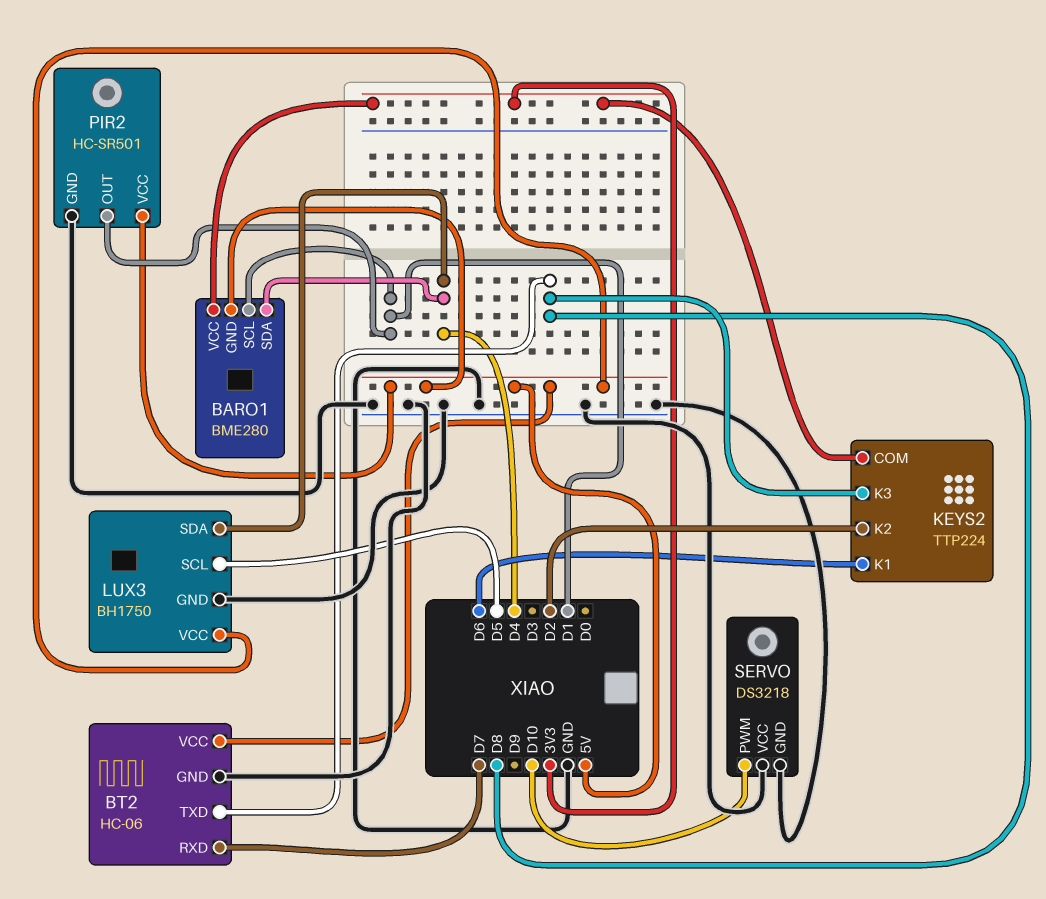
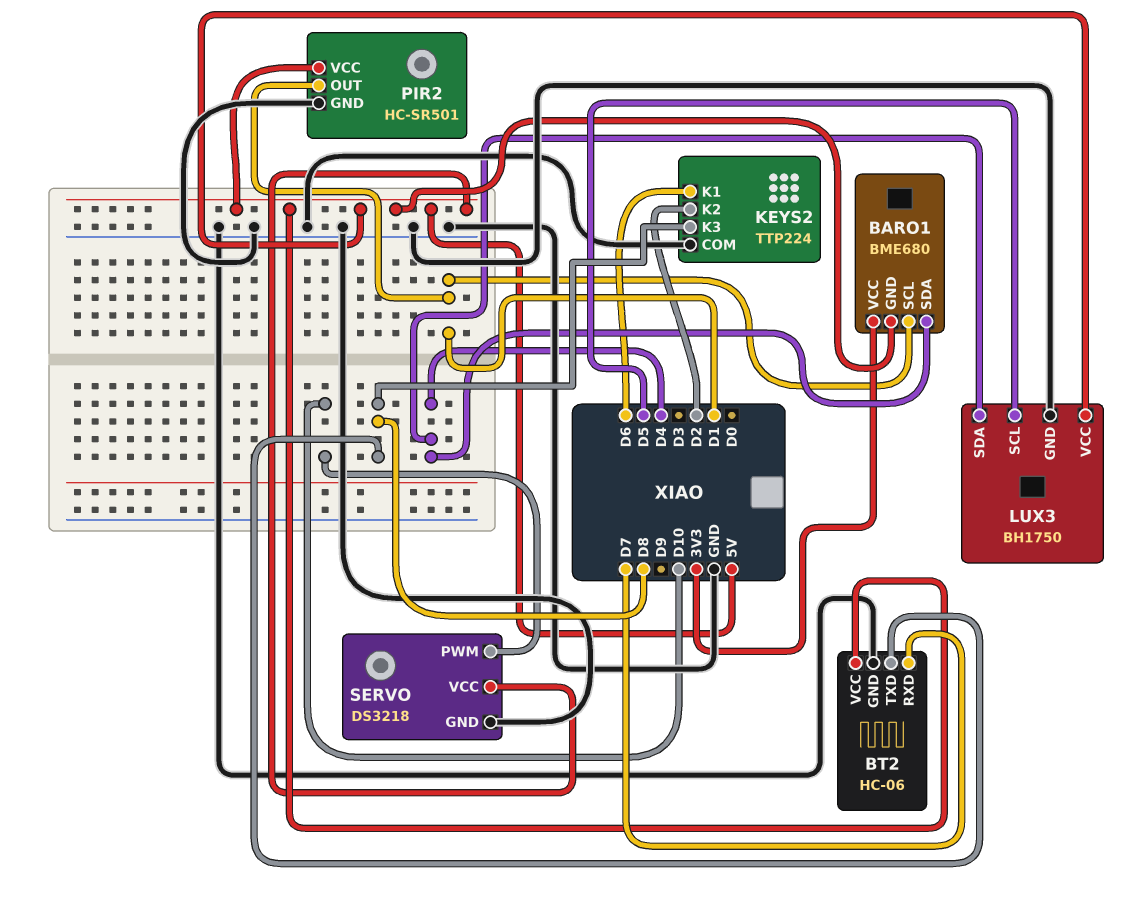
BARO1: BME280 -> BME680
KEYS2 pin COM: 3V3 -> GND
SERVO pin VCC: GND -> 5V

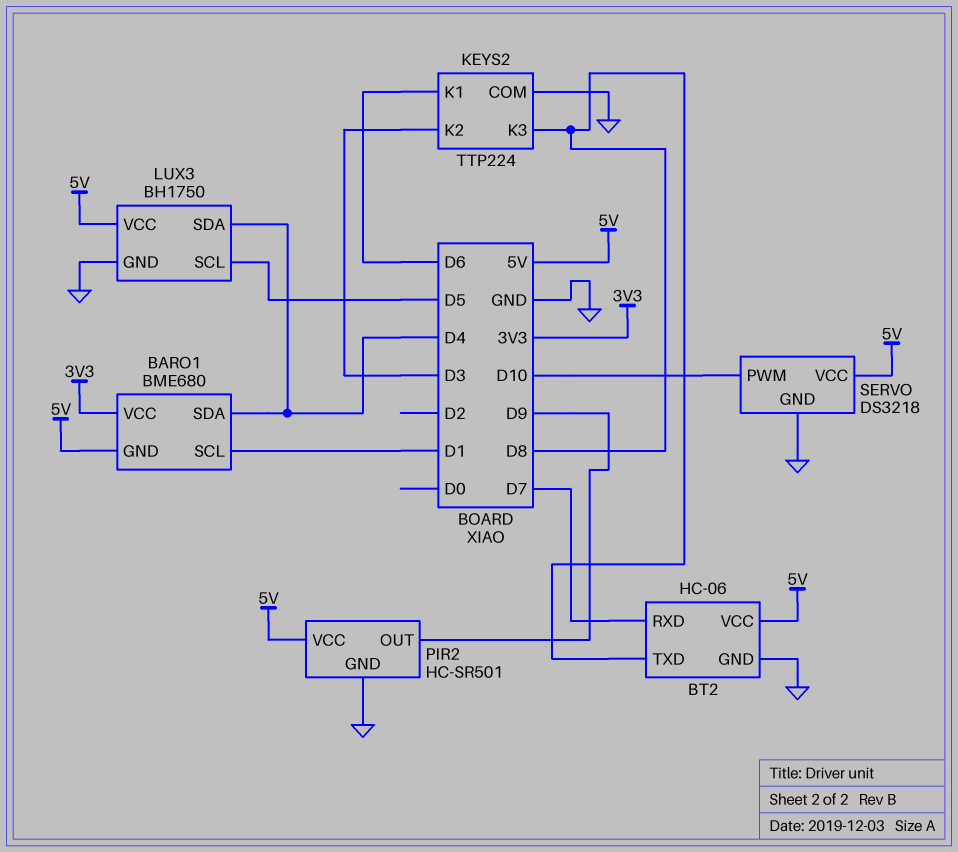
KEYS2 pin K2: D2 -> D3
PIR2 pin OUT: D1 -> D9

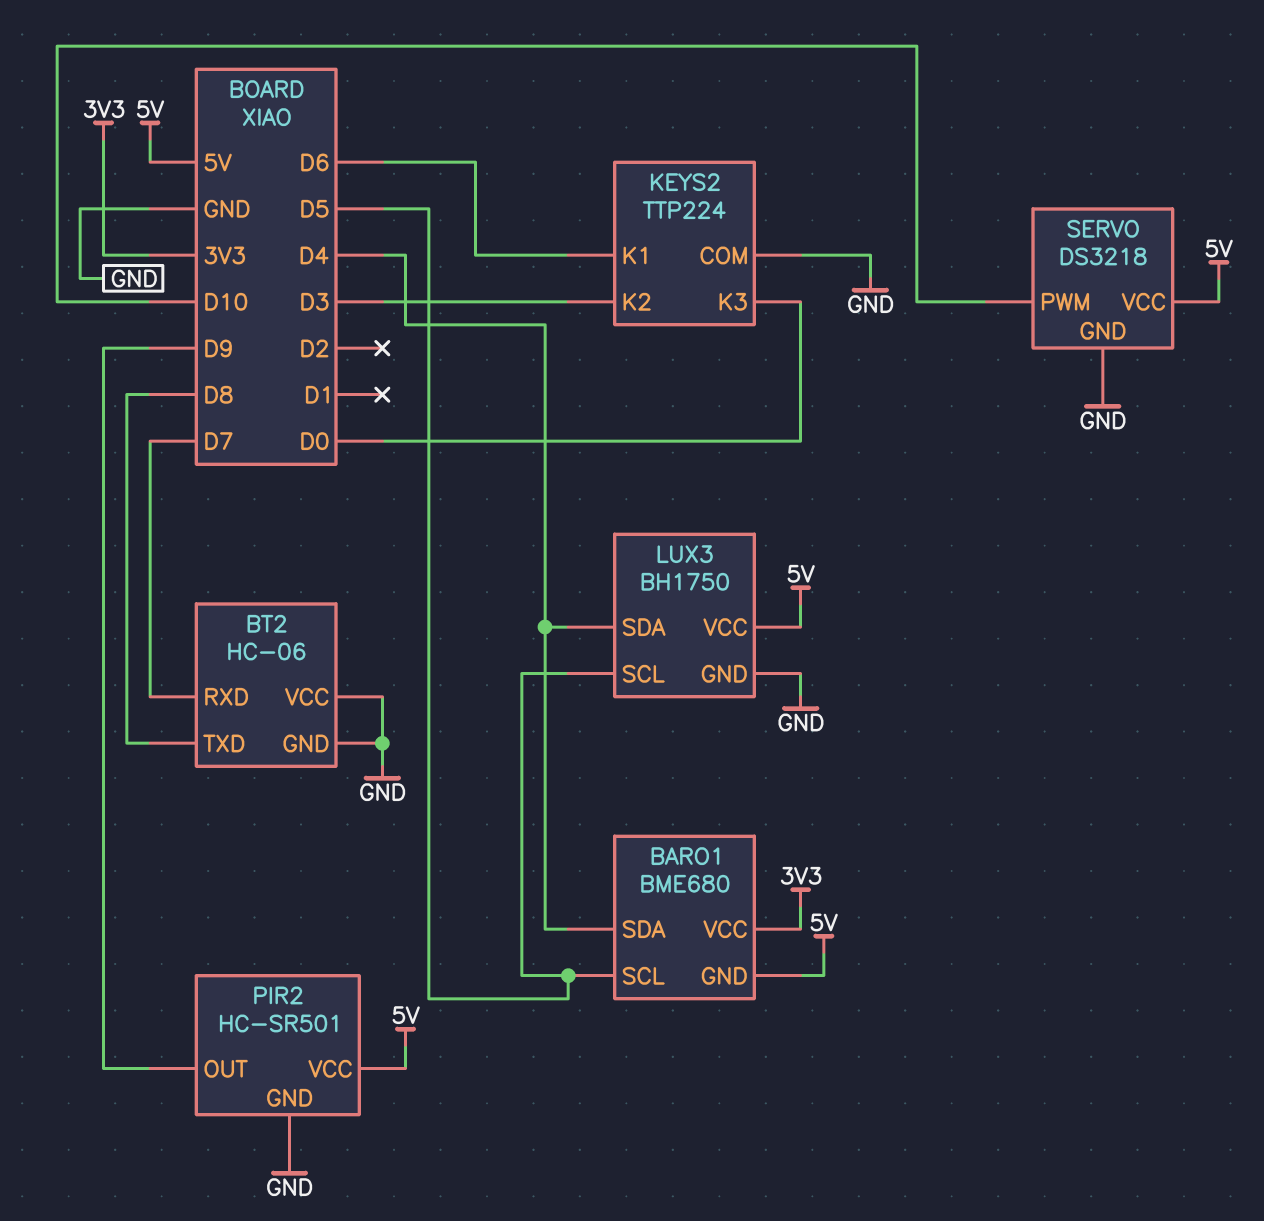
BARO1 pin SCL: D1 -> D5
BT2 pin VCC: 5V -> GND
KEYS2 pin K3: D8 -> D0

